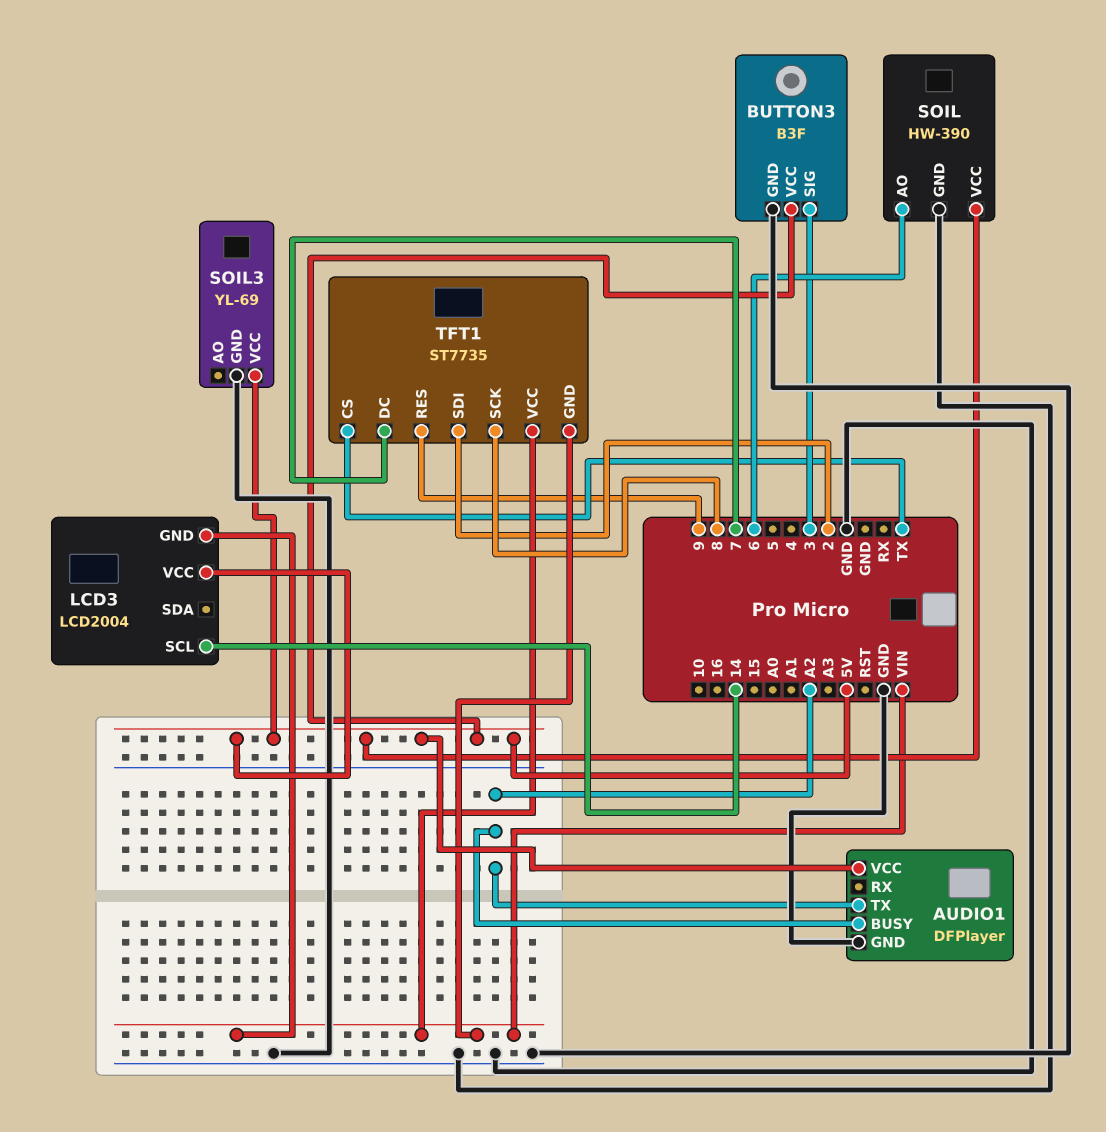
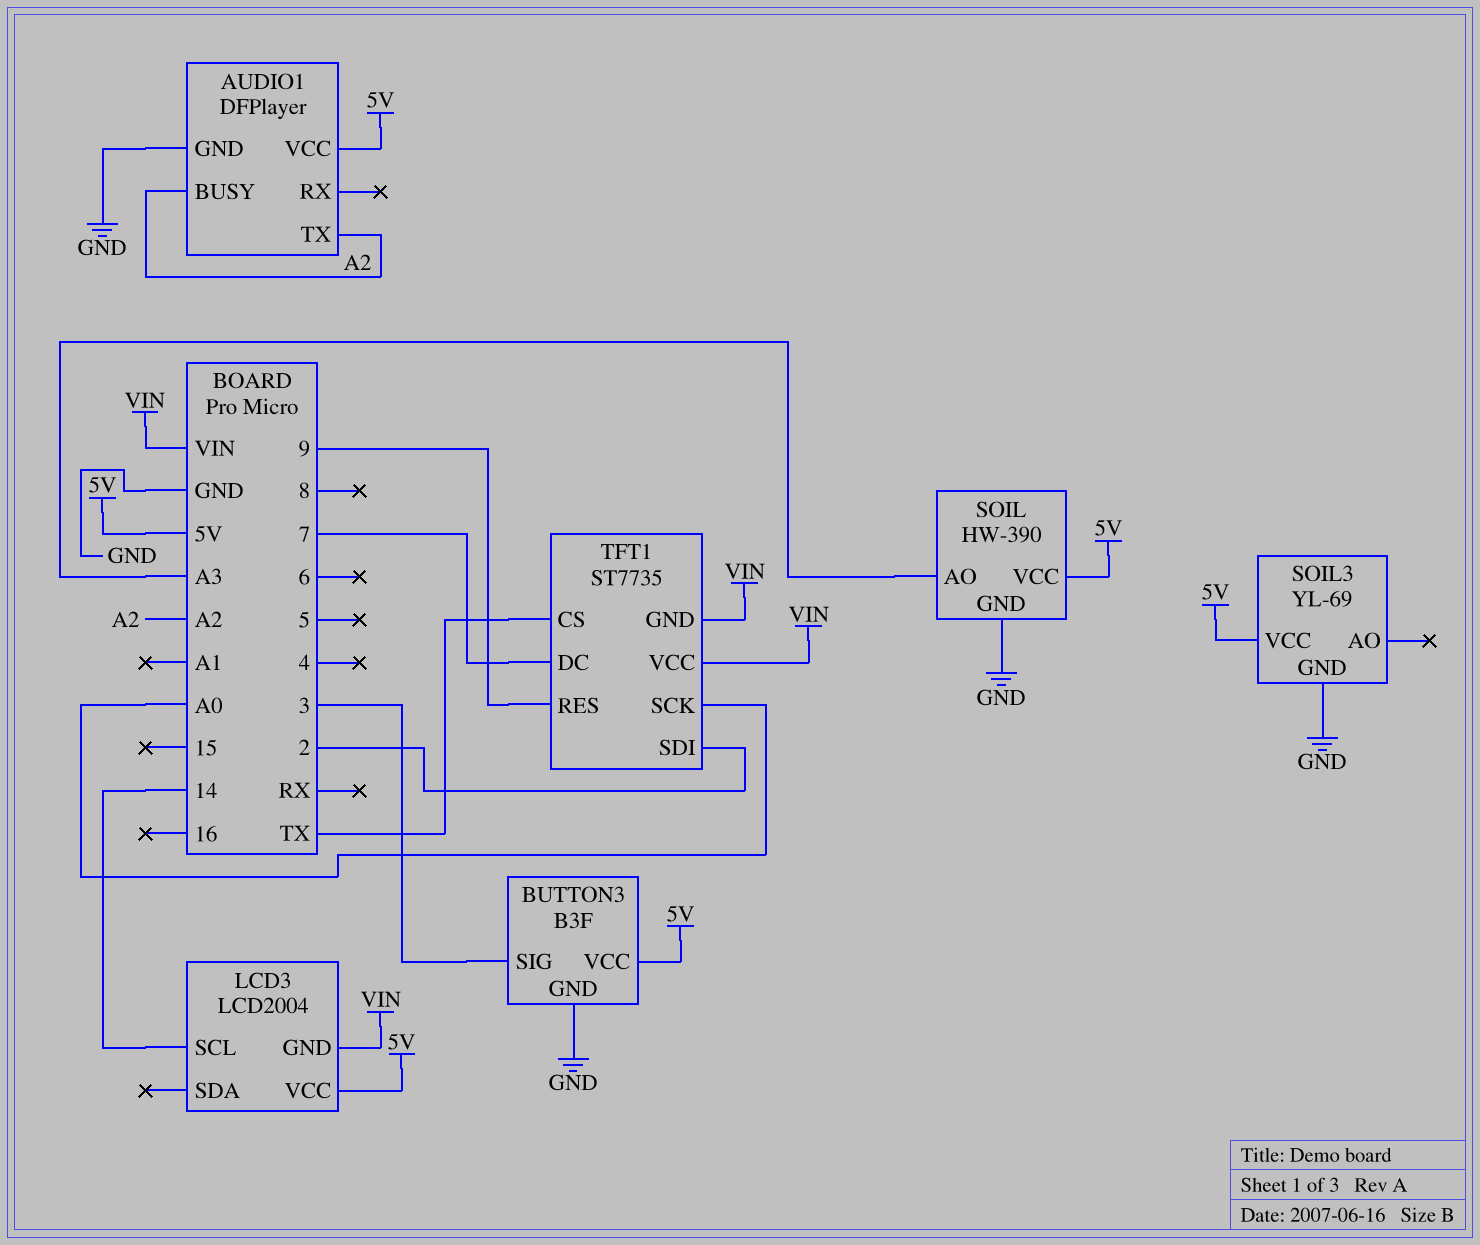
SOIL pin AO: 6 -> A3
TFT1 pin SCK: 8 -> A0

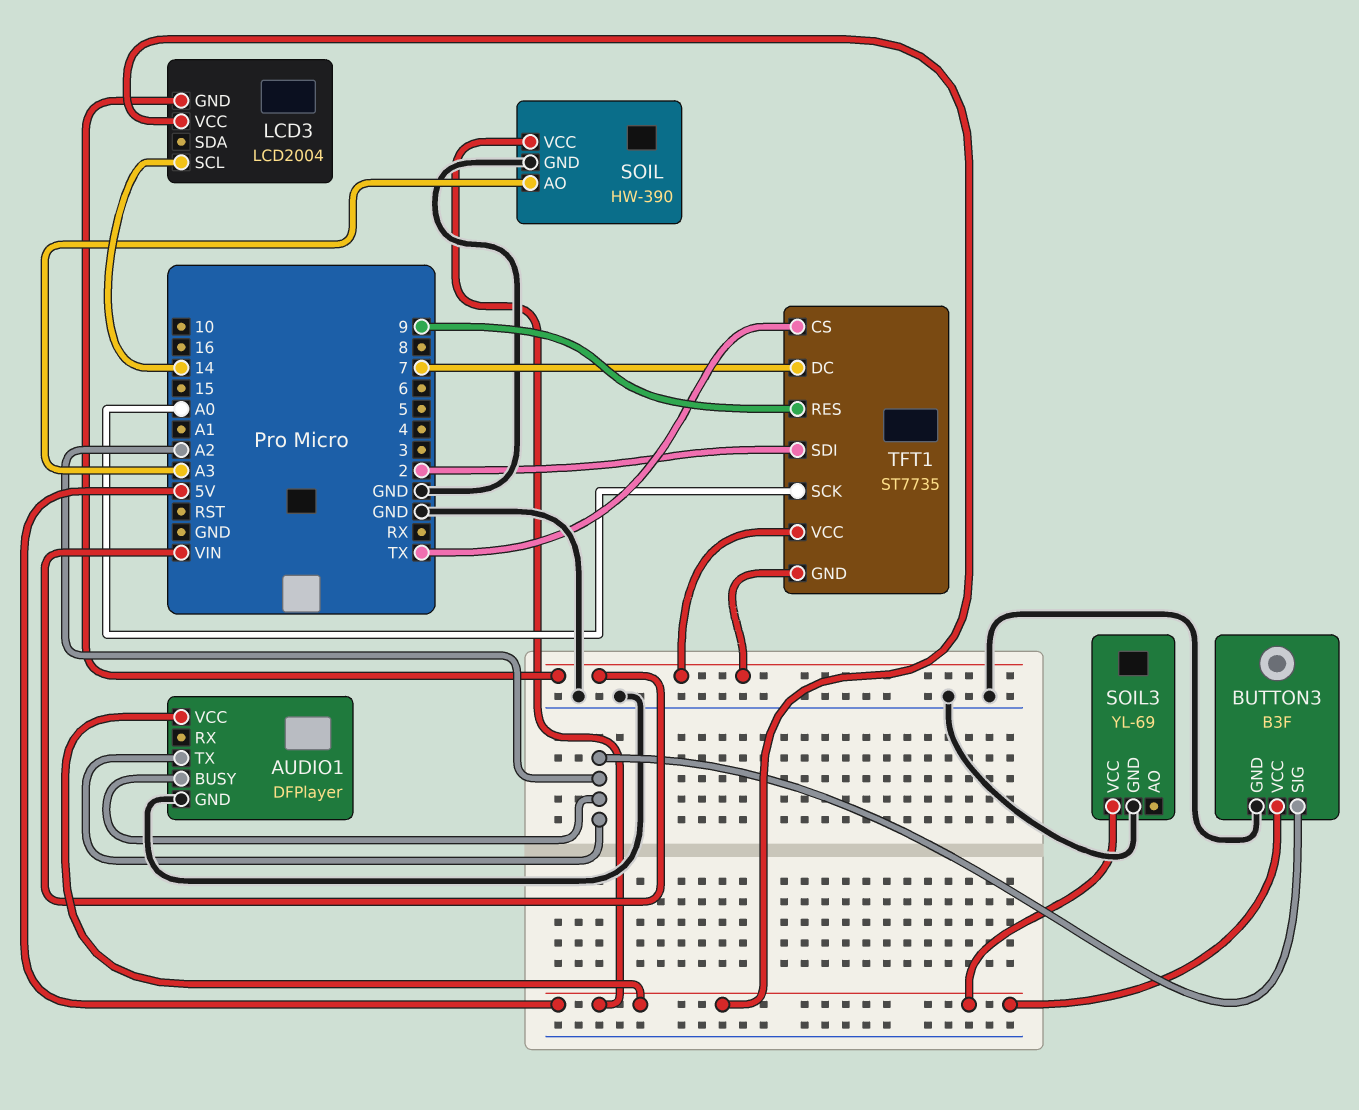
BUTTON3 pin SIG: 3 -> A2

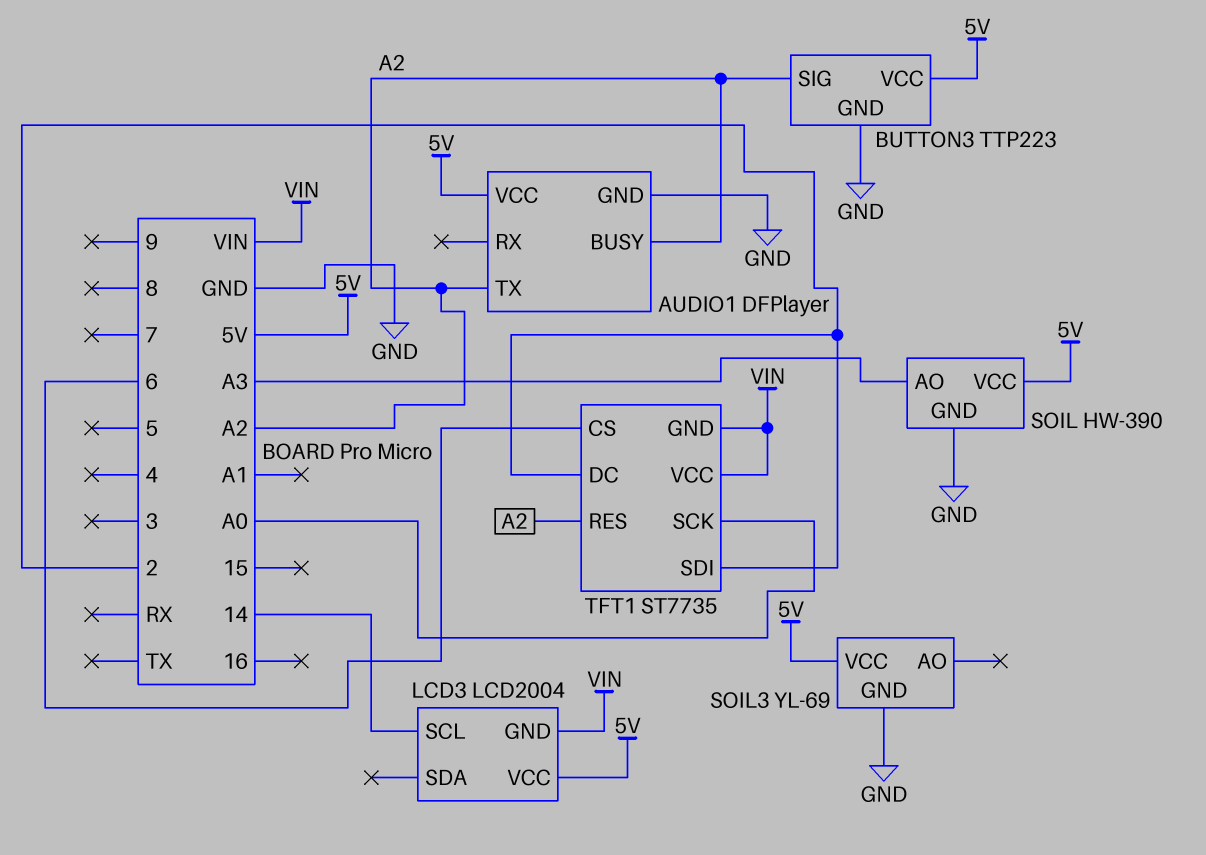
BUTTON3: B3F -> TTP223
TFT1 pin CS: TX -> 6
TFT1 pin DC: 7 -> 2
TFT1 pin RES: 9 -> A2

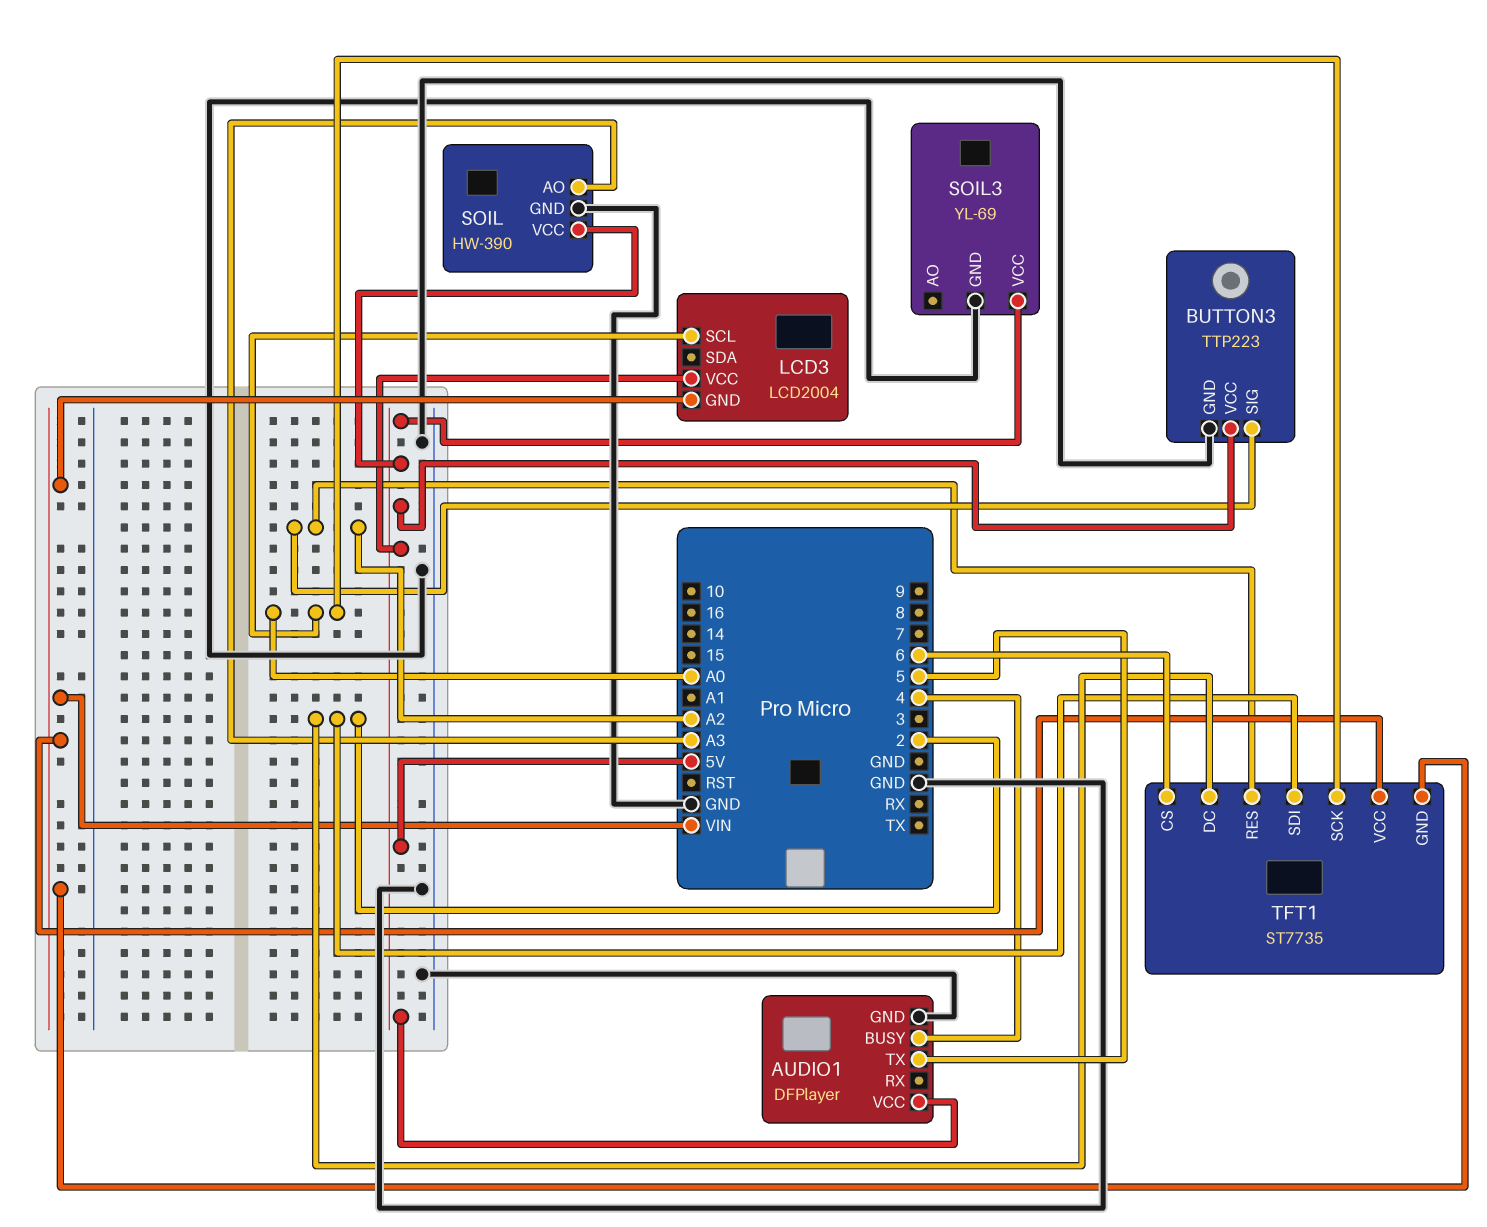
AUDIO1 pin BUSY: A2 -> 4
AUDIO1 pin TX: A2 -> 5
LCD3 pin SCL: 14 -> A0

